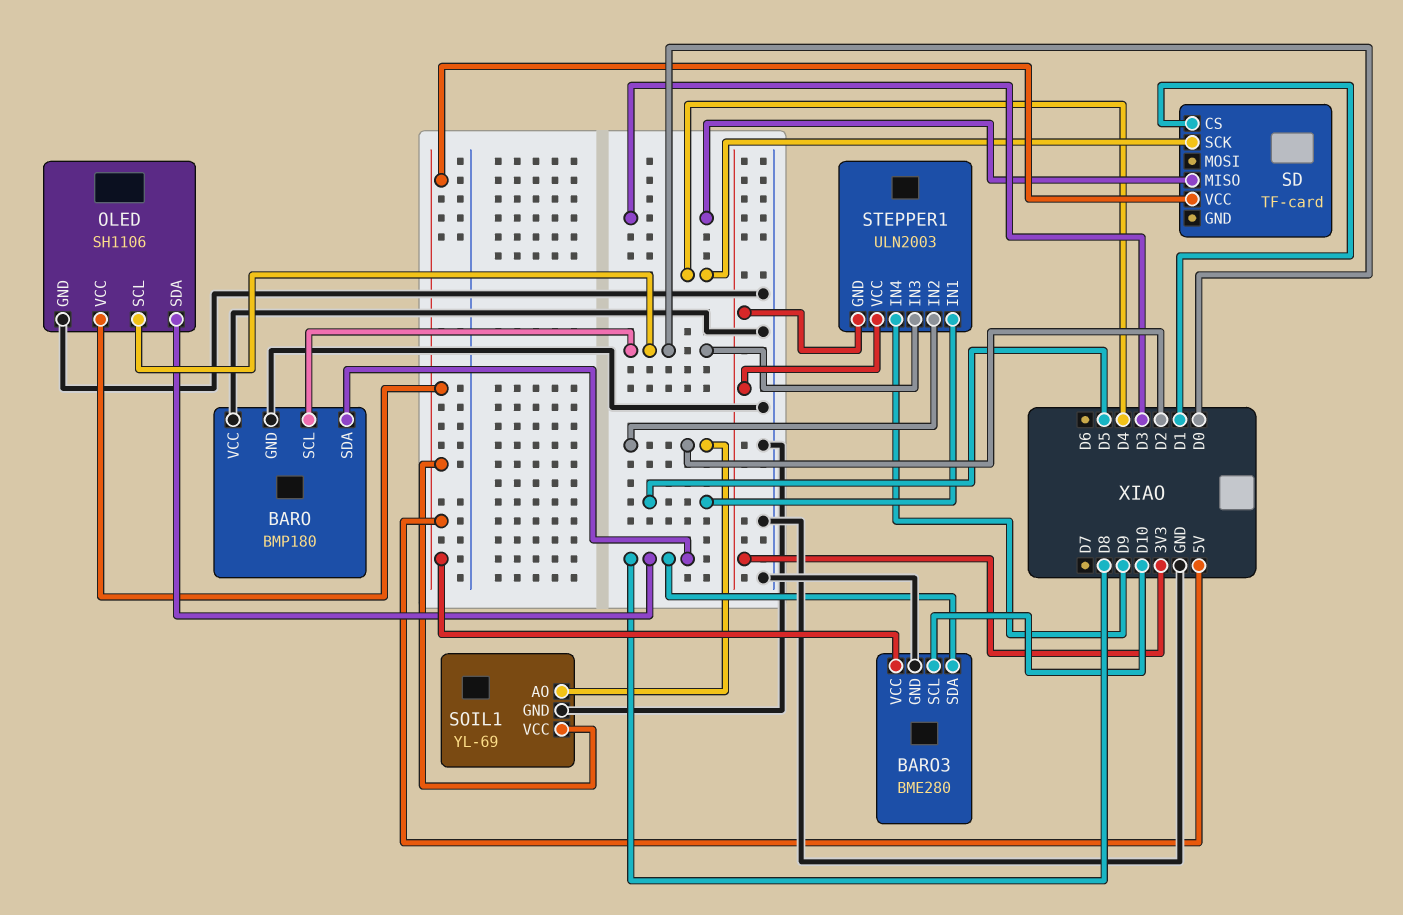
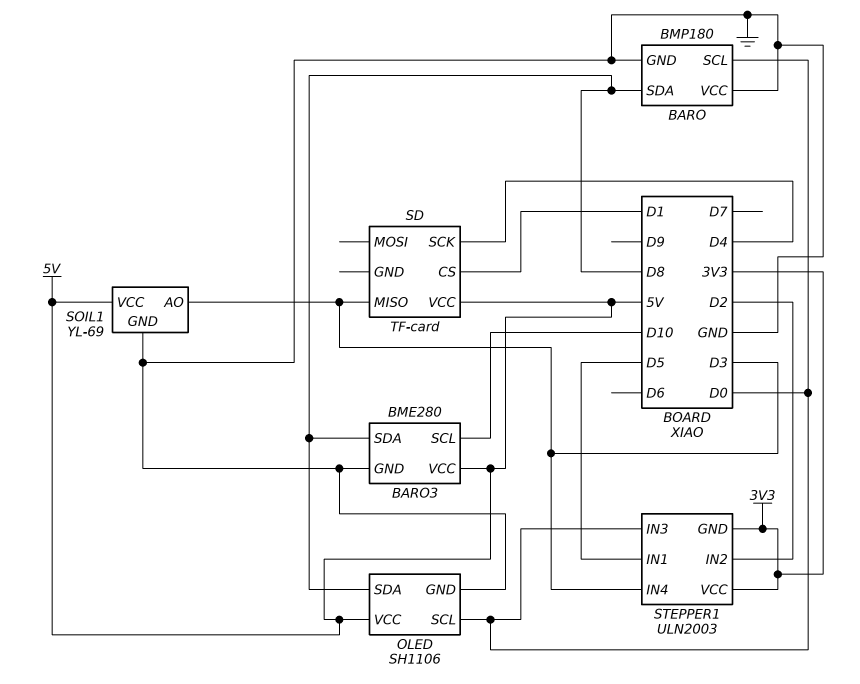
SOIL1 pin AO: D2 -> D3
STEPPER1 pin IN4: D9 -> D3

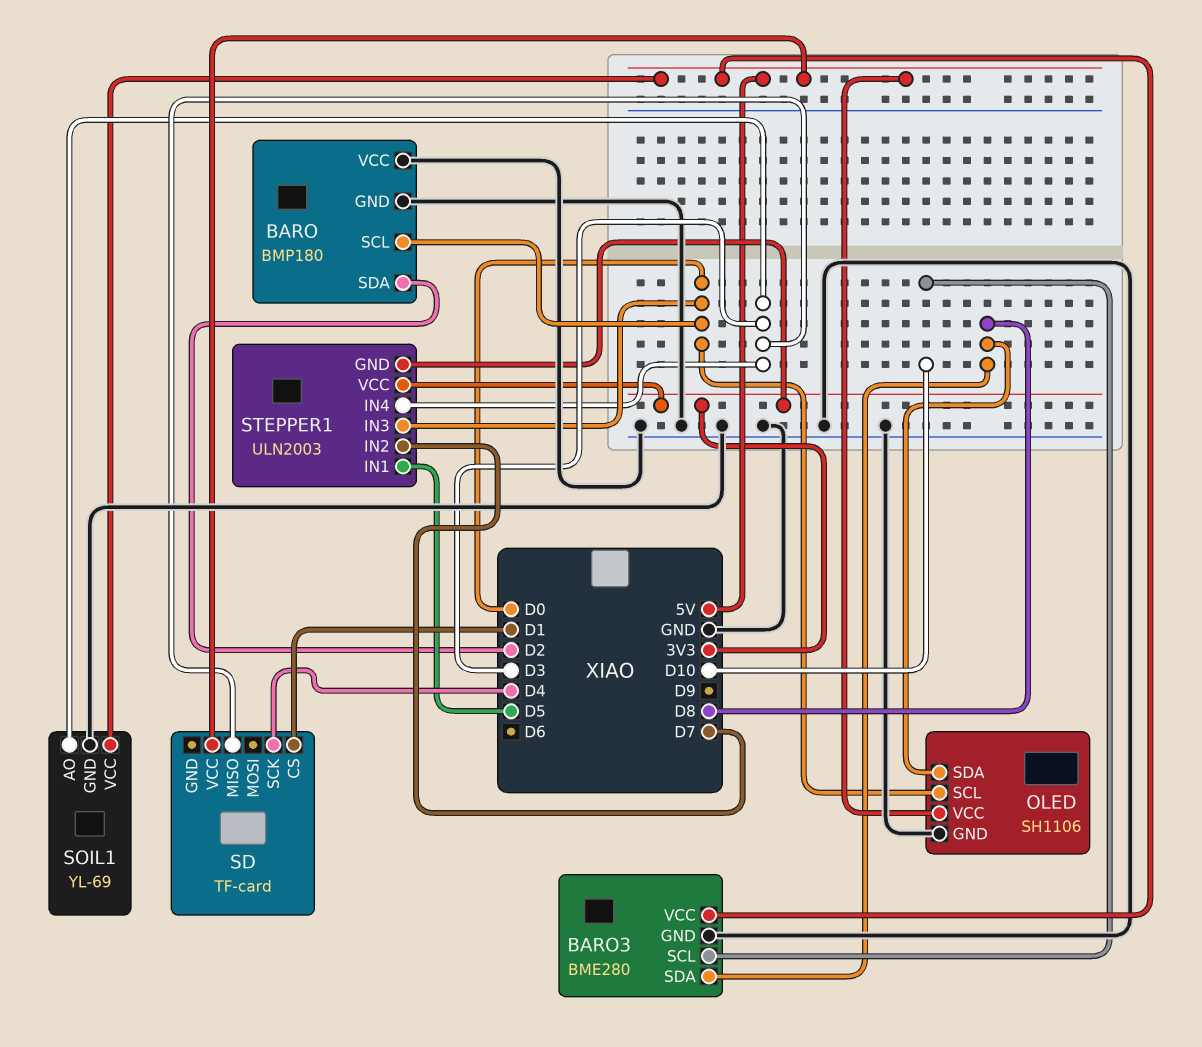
BARO pin SDA: D8 -> D2
STEPPER1 pin IN2: D2 -> D7

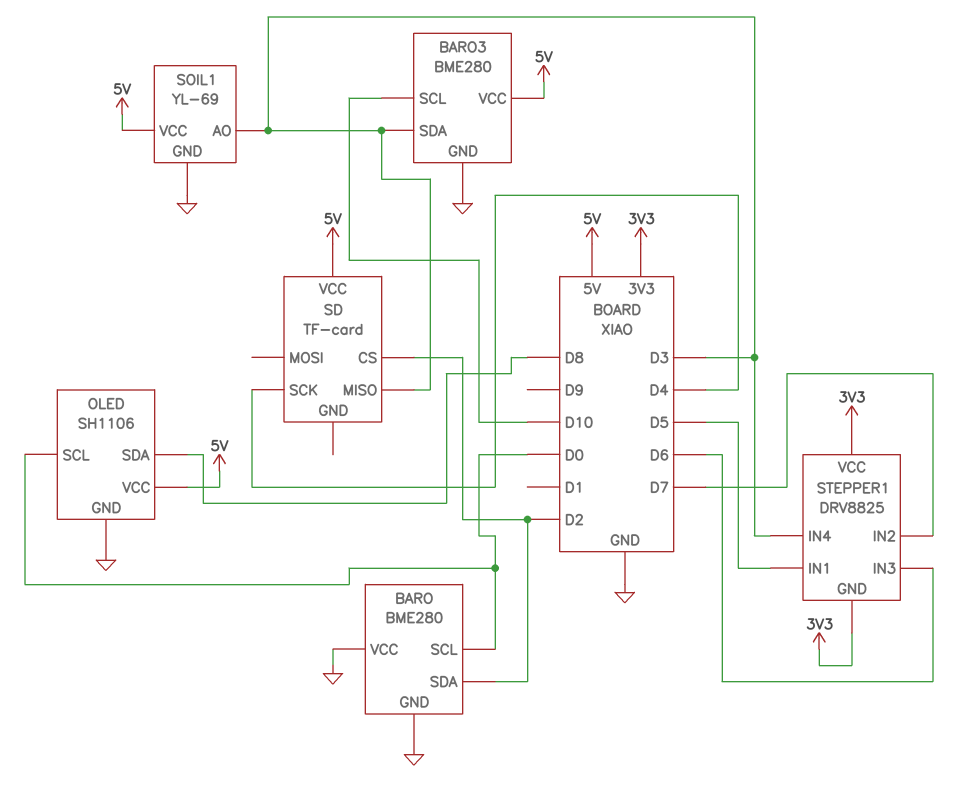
BARO: BMP180 -> BME280
BARO3 pin SDA: D8 -> D3
SD pin CS: D1 -> D2
STEPPER1: ULN2003 -> DRV8825
STEPPER1 pin IN3: D0 -> D6

